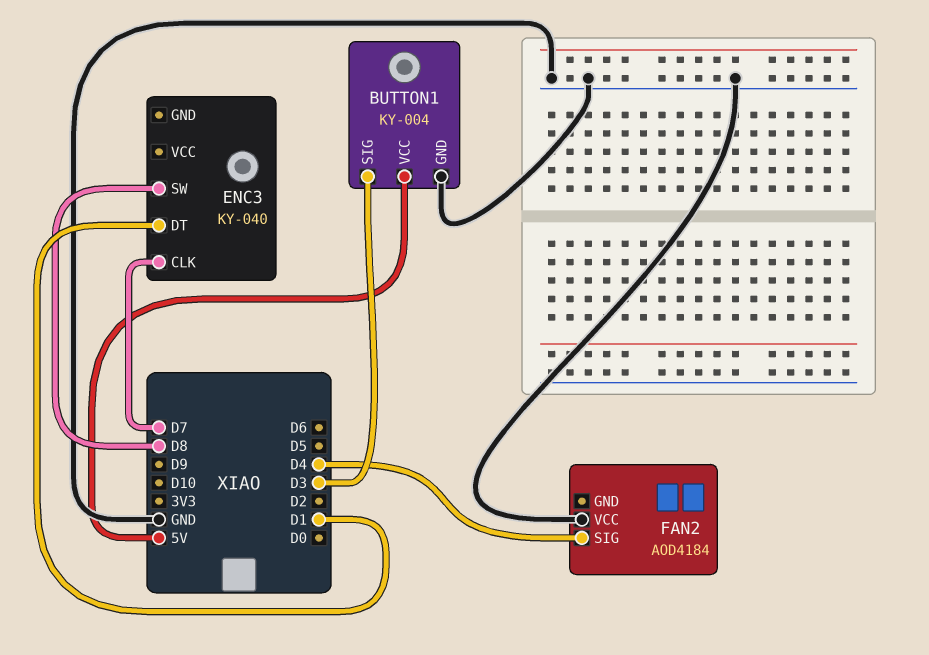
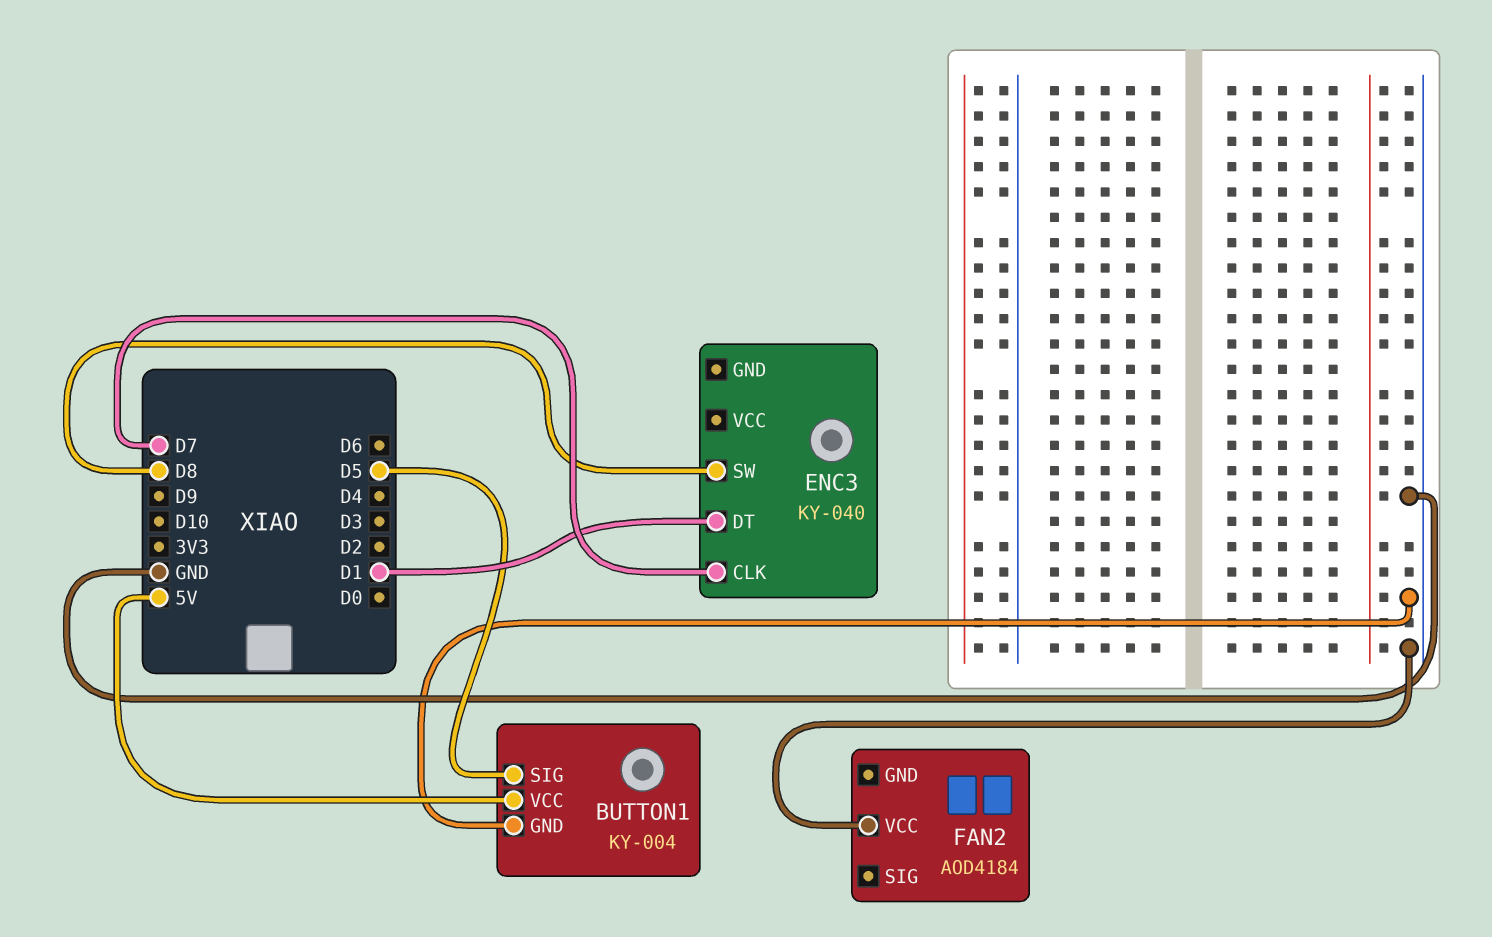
BUTTON1 pin SIG: D3 -> D5
FAN2 pin SIG: D4 -> none

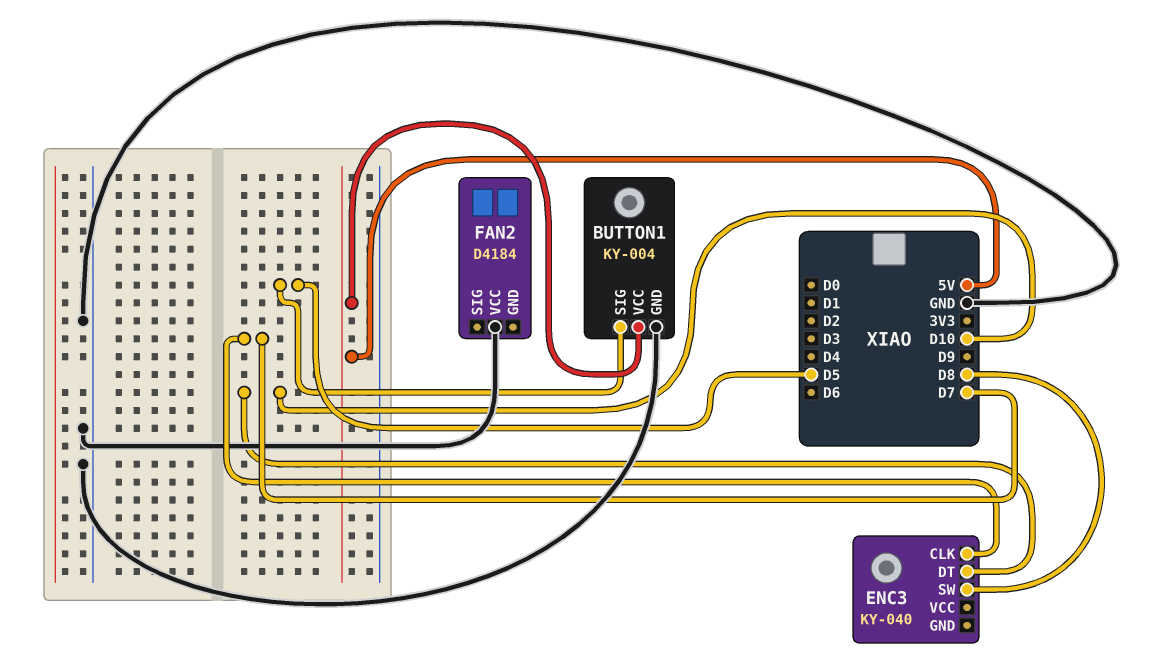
ENC3 pin DT: D1 -> D10
FAN2: AOD4184 -> D4184

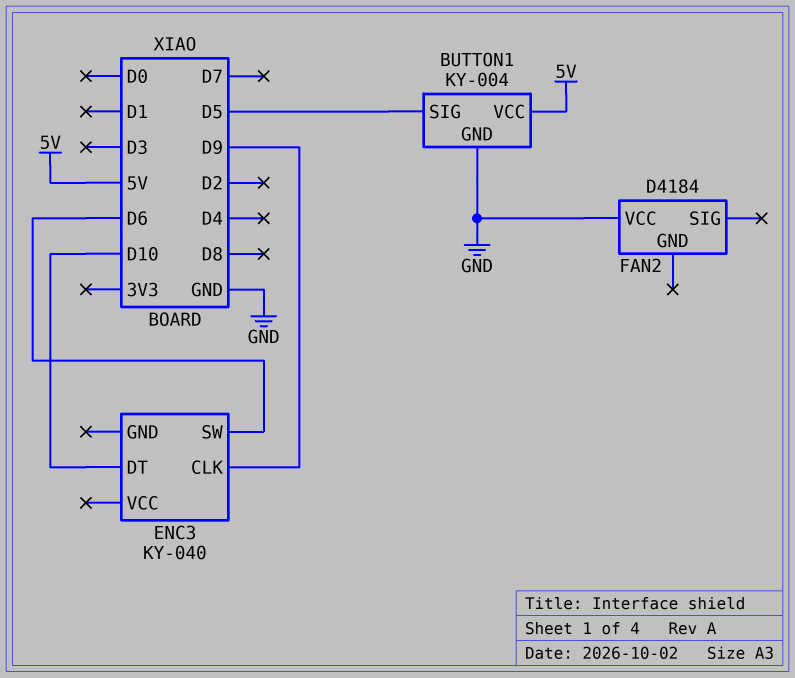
ENC3 pin CLK: D7 -> D9
ENC3 pin SW: D8 -> D6

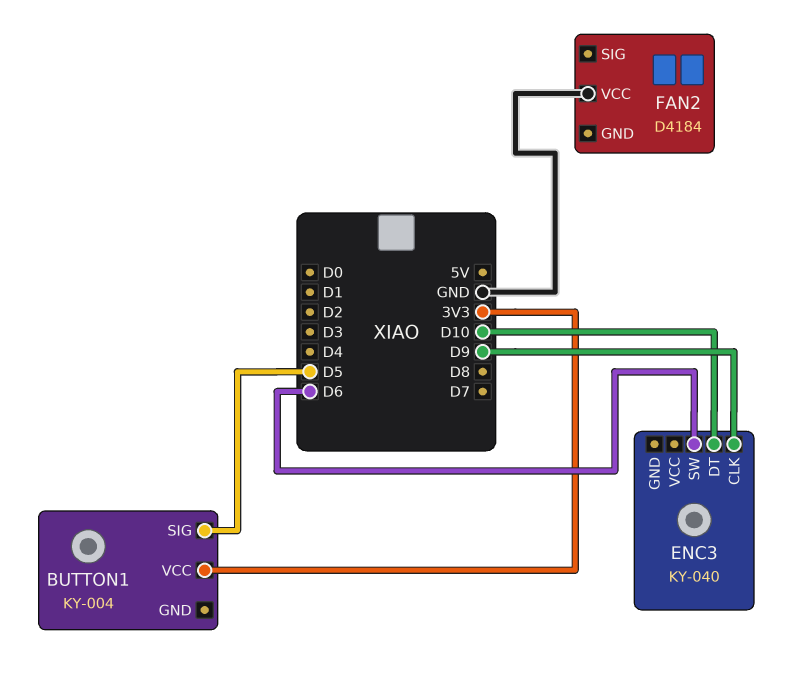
BUTTON1 pin GND: GND -> none
BUTTON1 pin VCC: 5V -> 3V3

